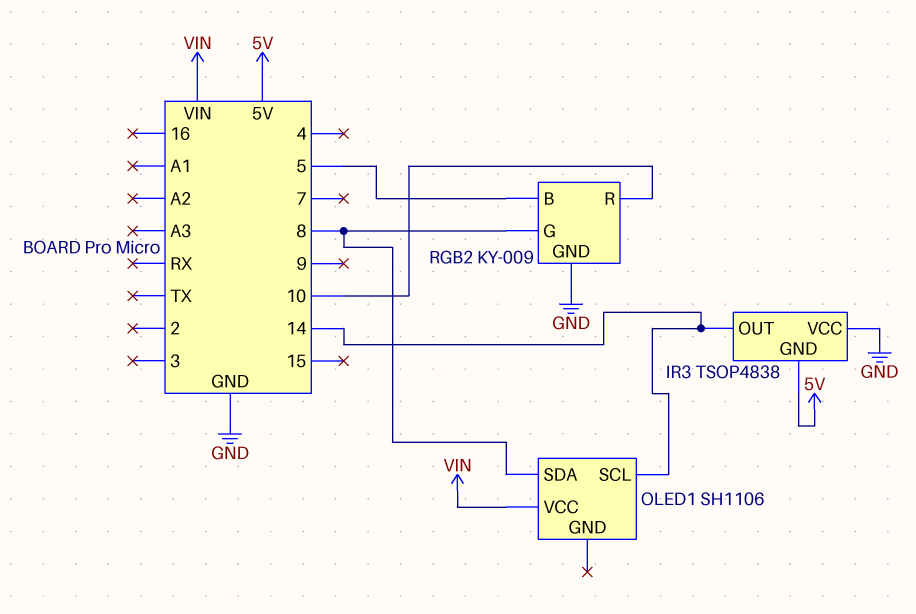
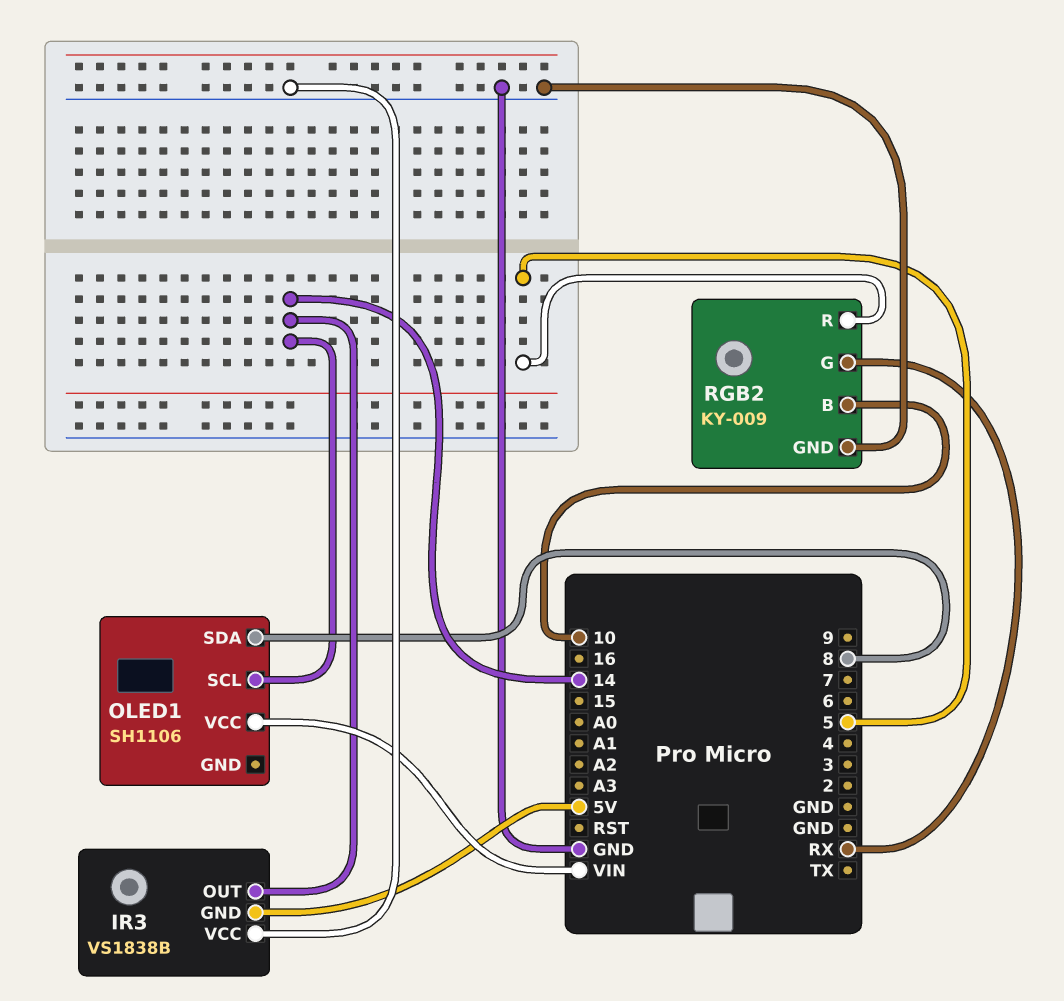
IR3: TSOP4838 -> VS1838B
RGB2 pin B: 5 -> 10
RGB2 pin G: 8 -> RX
RGB2 pin R: 10 -> 5

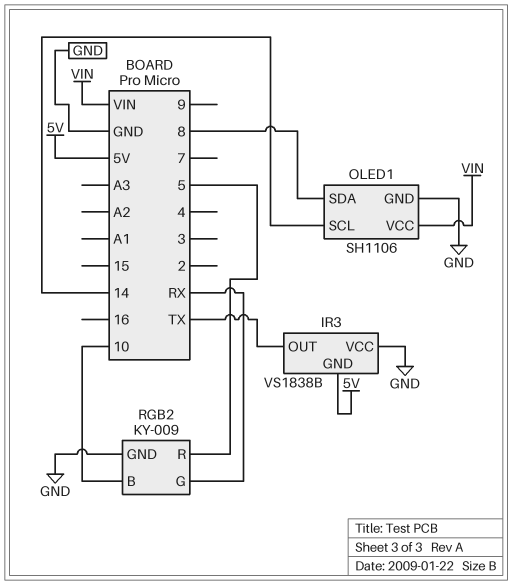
IR3 pin OUT: 14 -> TX
OLED1 pin GND: none -> GND

